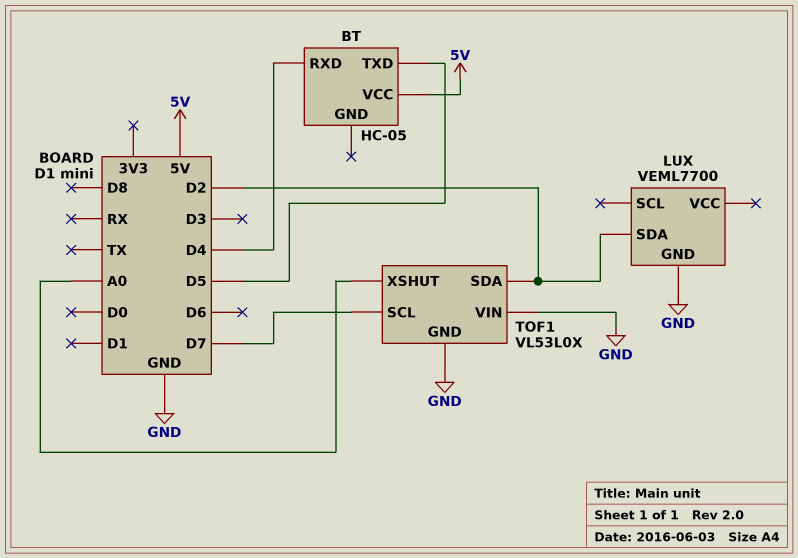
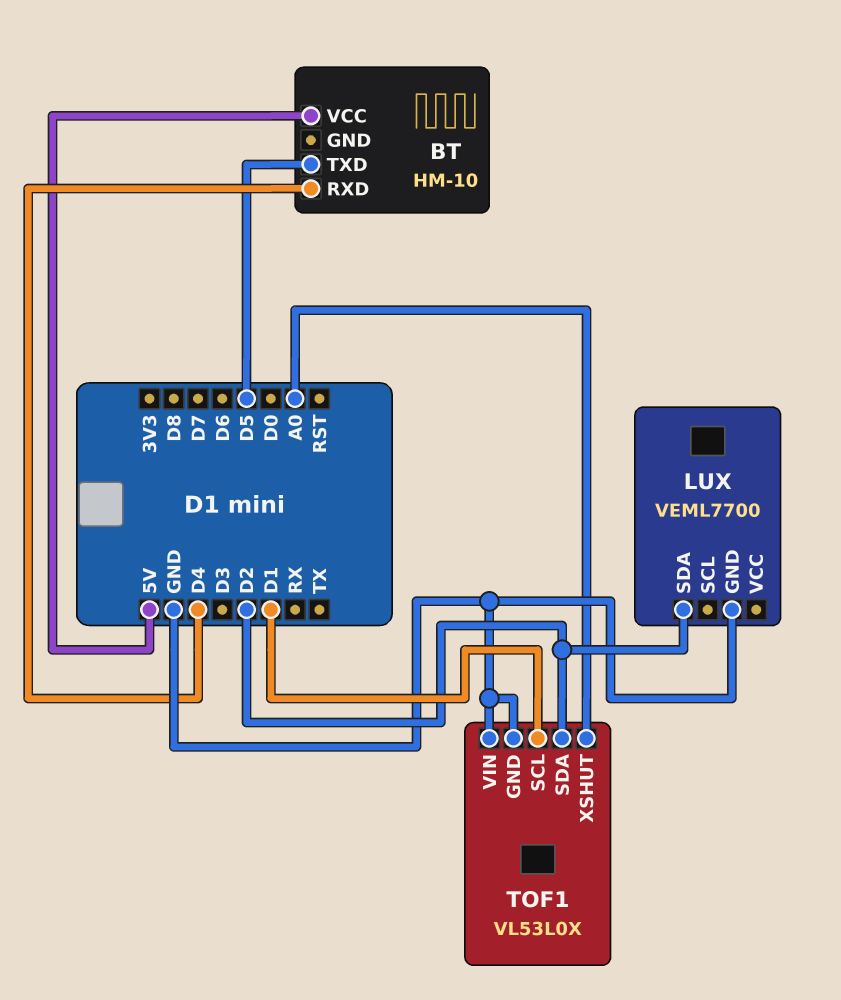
BT: HC-05 -> HM-10
TOF1 pin SCL: D7 -> D1

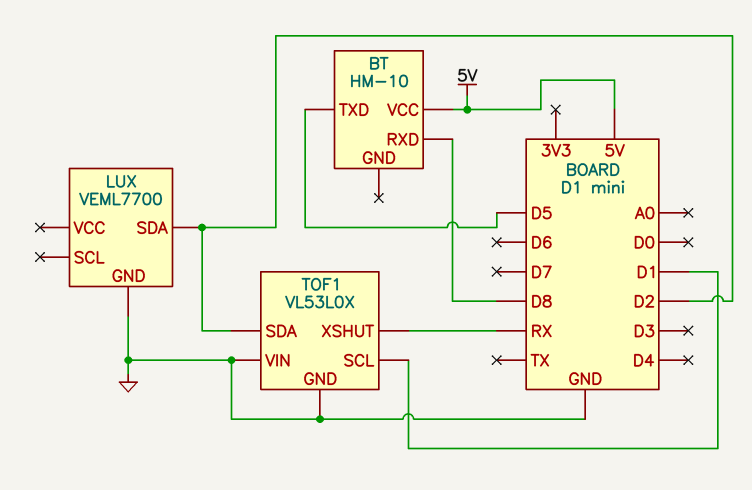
BT pin RXD: D4 -> D8
TOF1 pin XSHUT: A0 -> RX

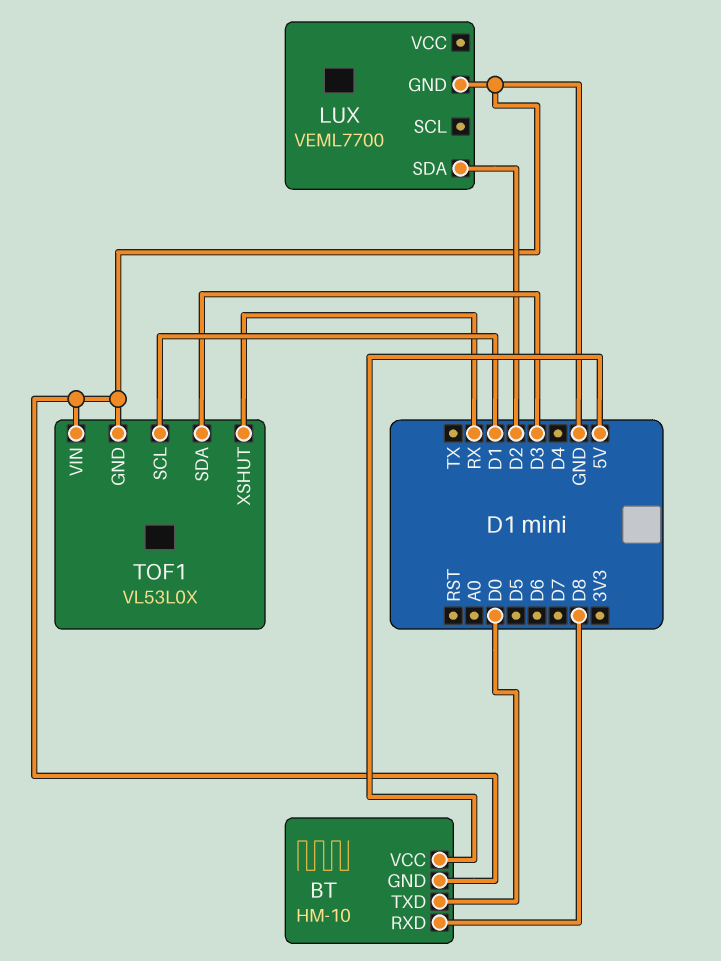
BT pin GND: none -> GND
BT pin TXD: D5 -> D0
TOF1 pin SDA: D2 -> D3

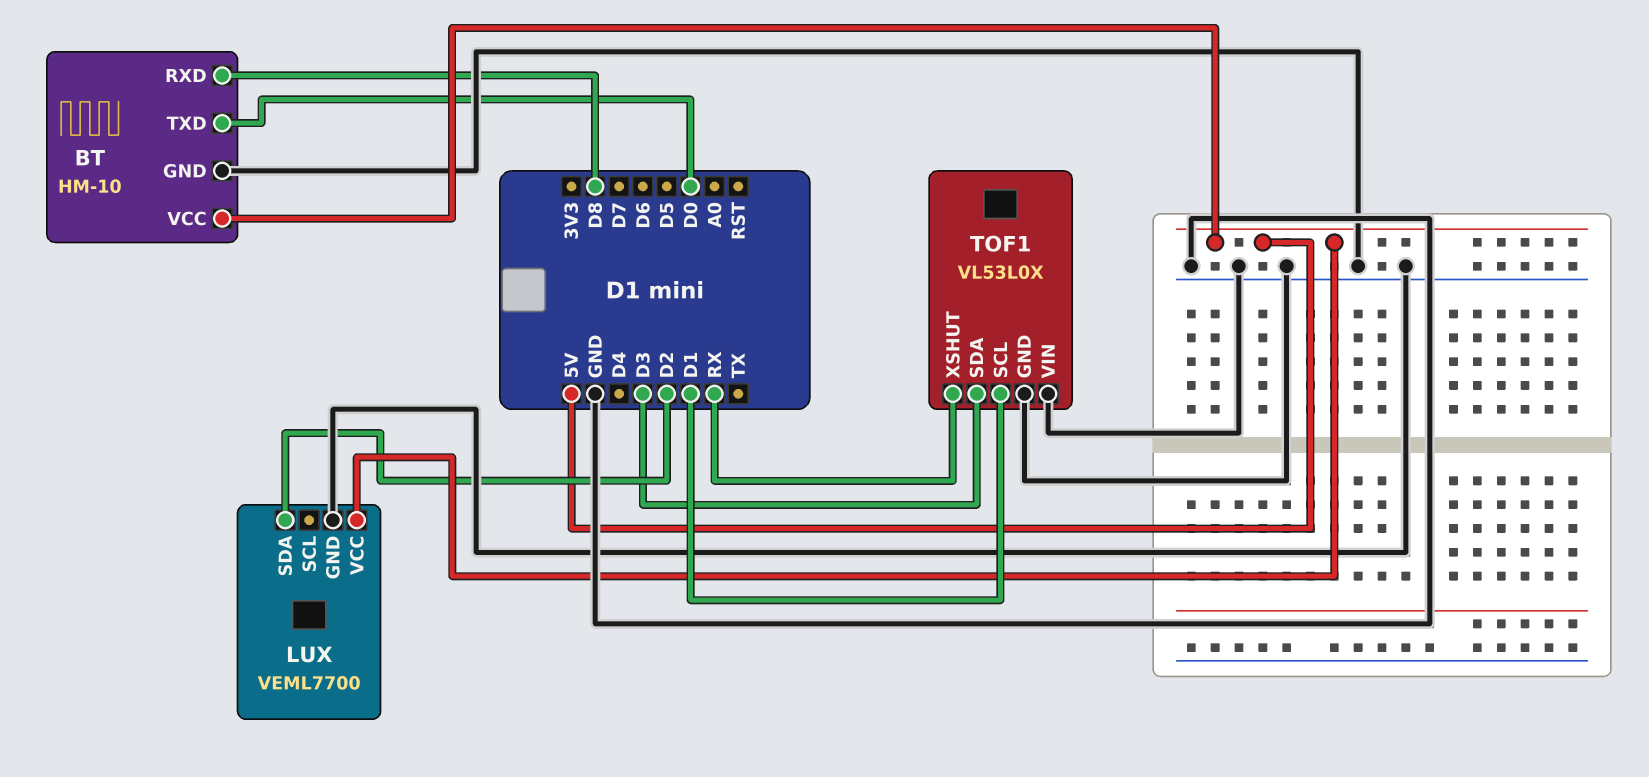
LUX pin VCC: none -> 5V

